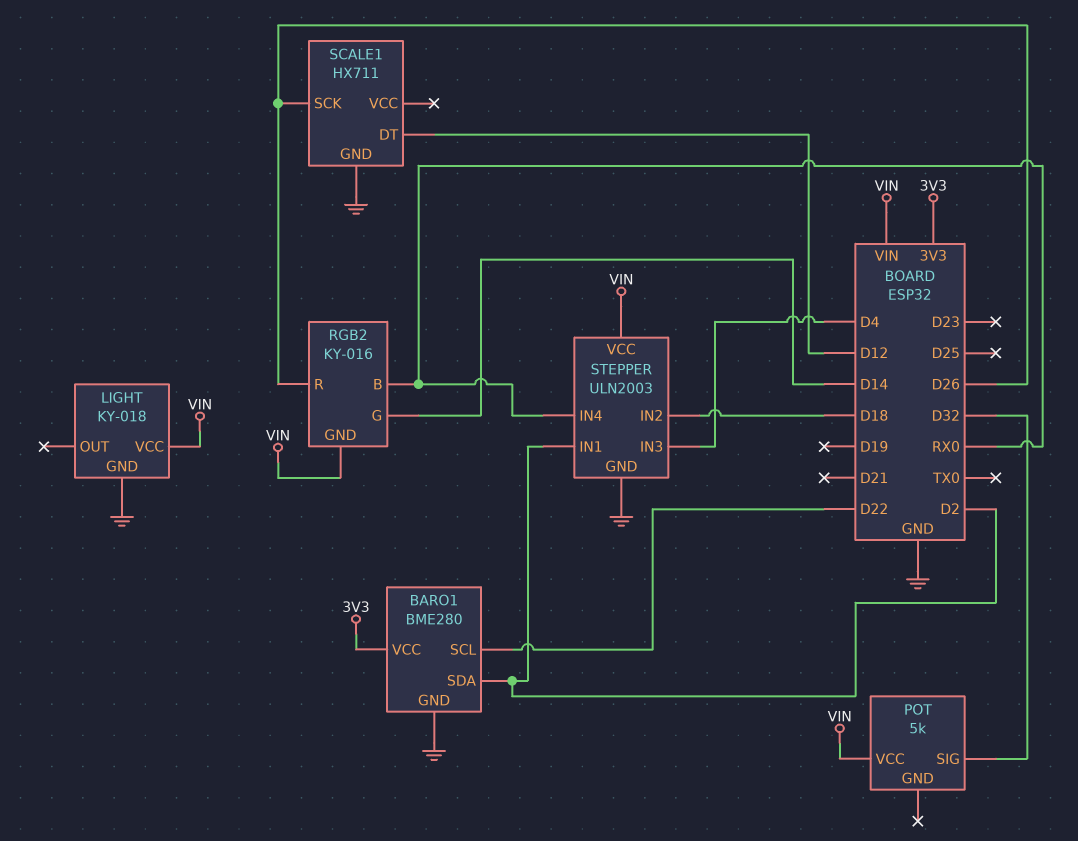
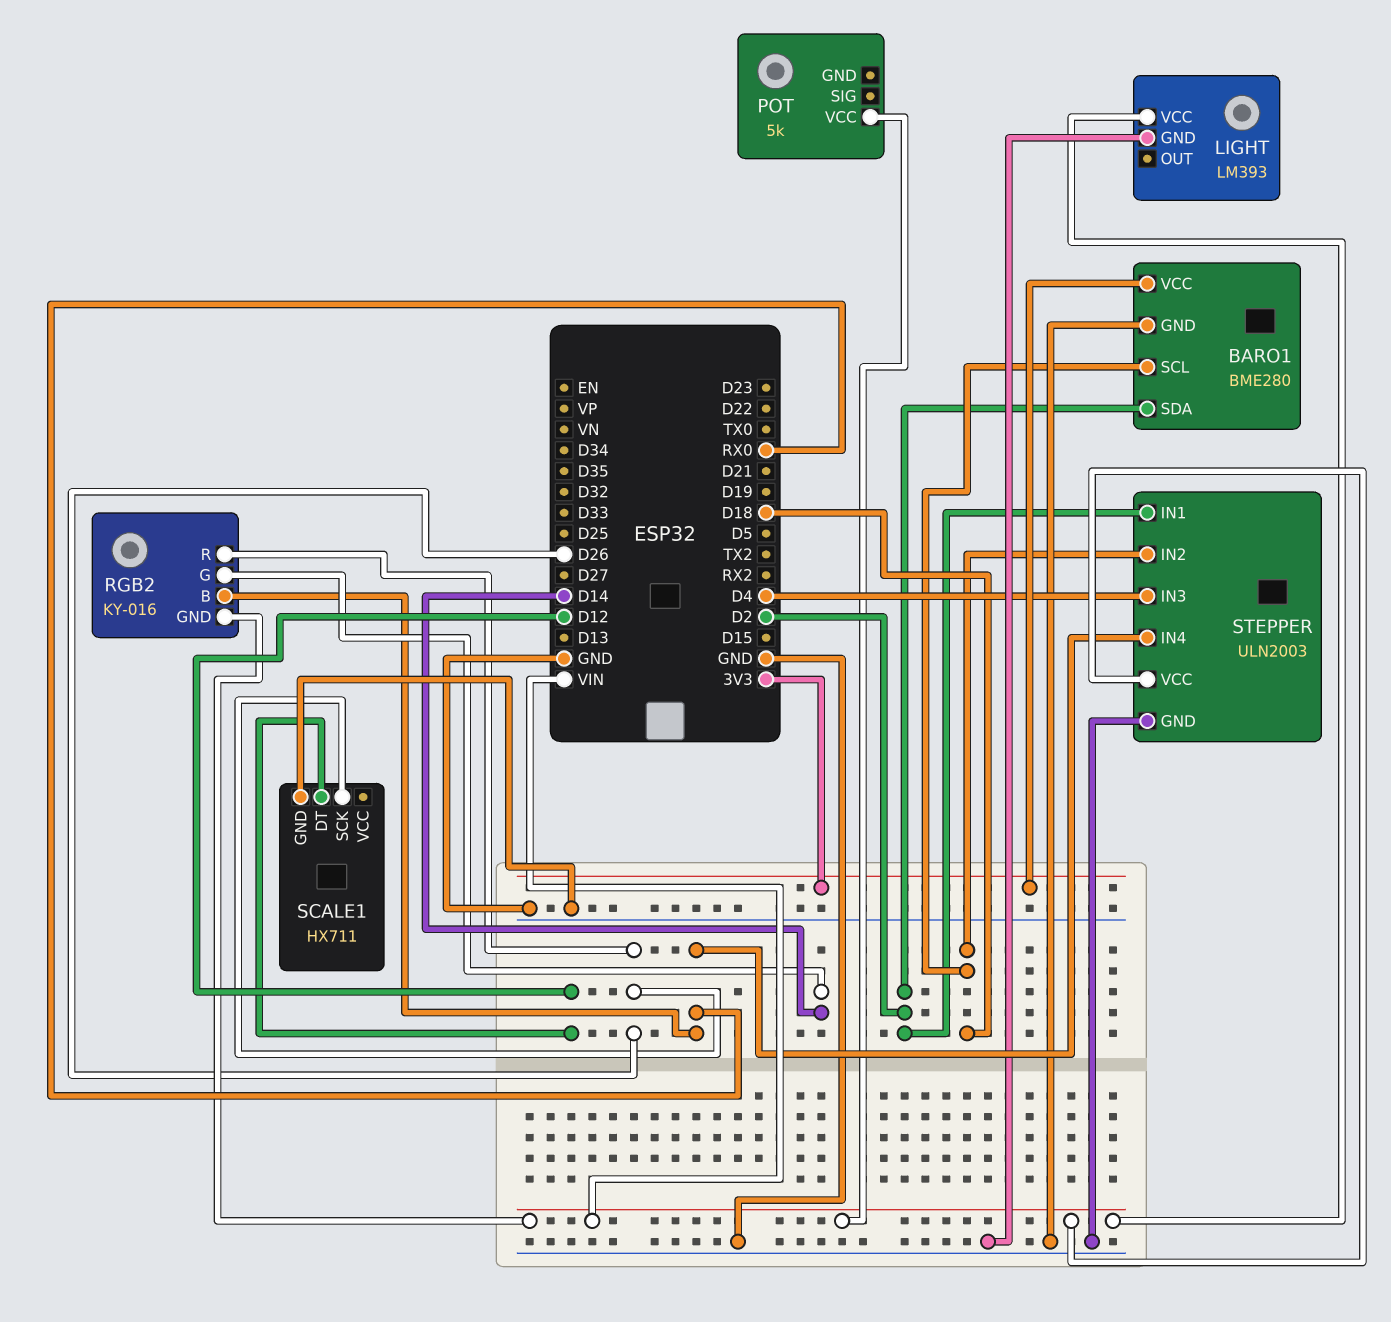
BARO1 pin SCL: D22 -> D18
LIGHT: KY-018 -> LM393
POT pin SIG: D32 -> none

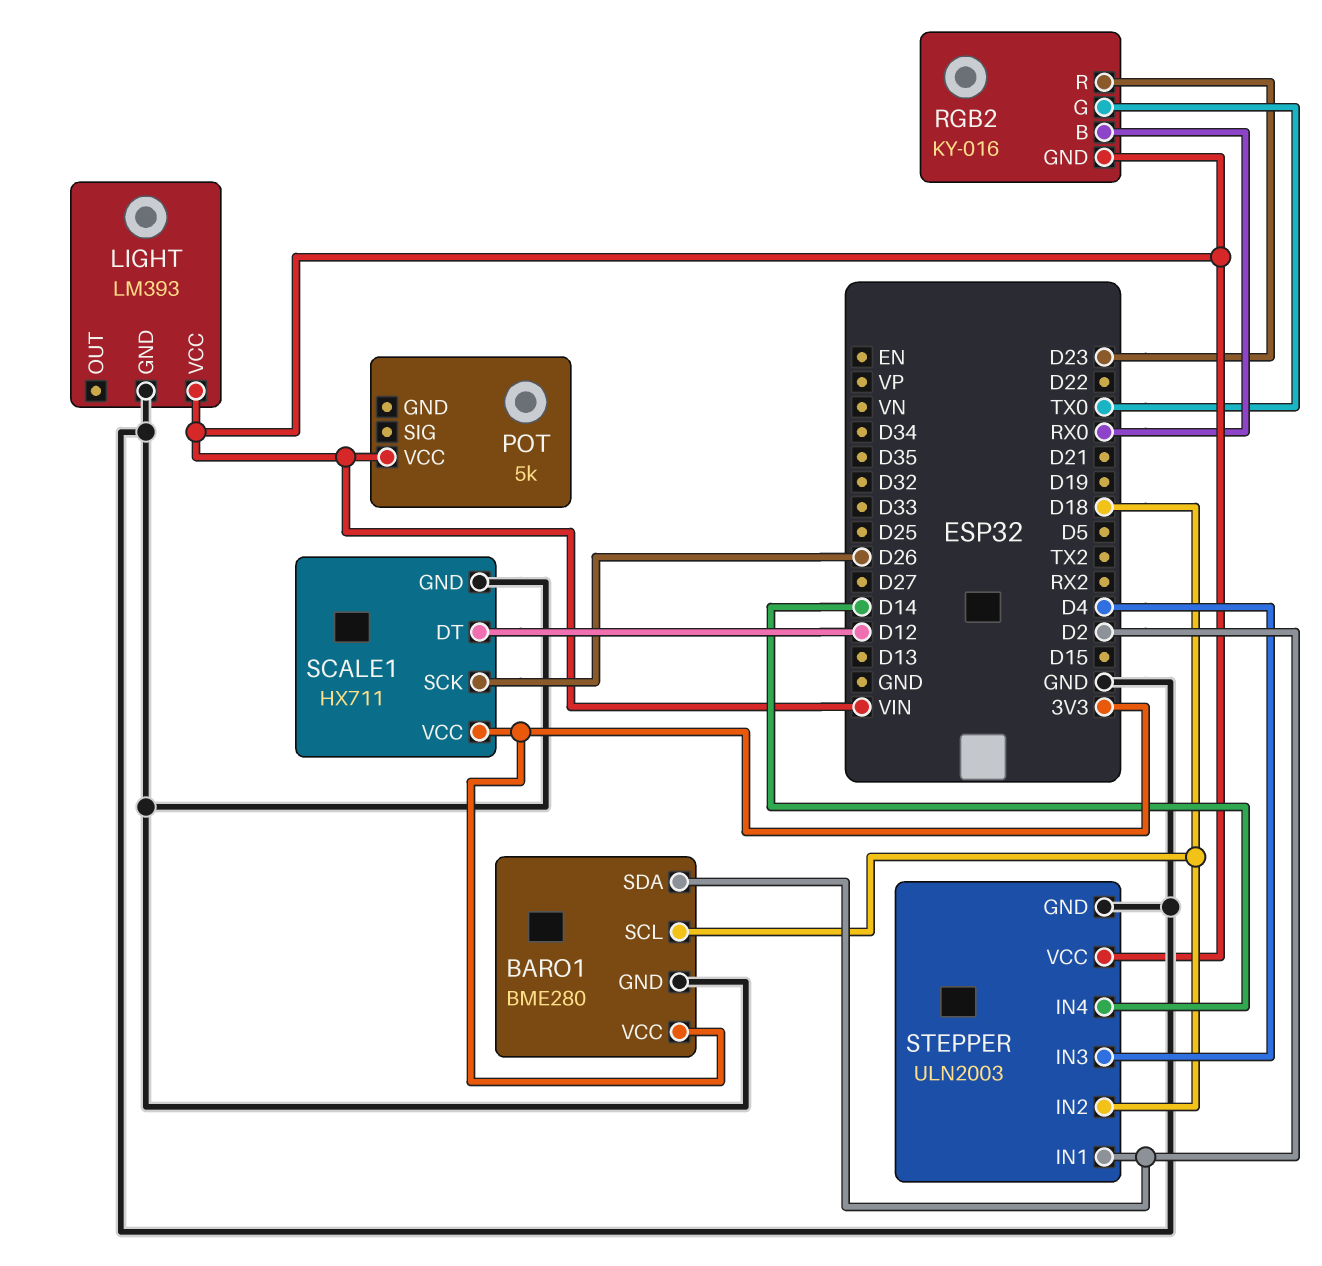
RGB2 pin G: D14 -> TX0
RGB2 pin R: D26 -> D23
SCALE1 pin VCC: none -> 3V3
STEPPER pin IN4: RX0 -> D14

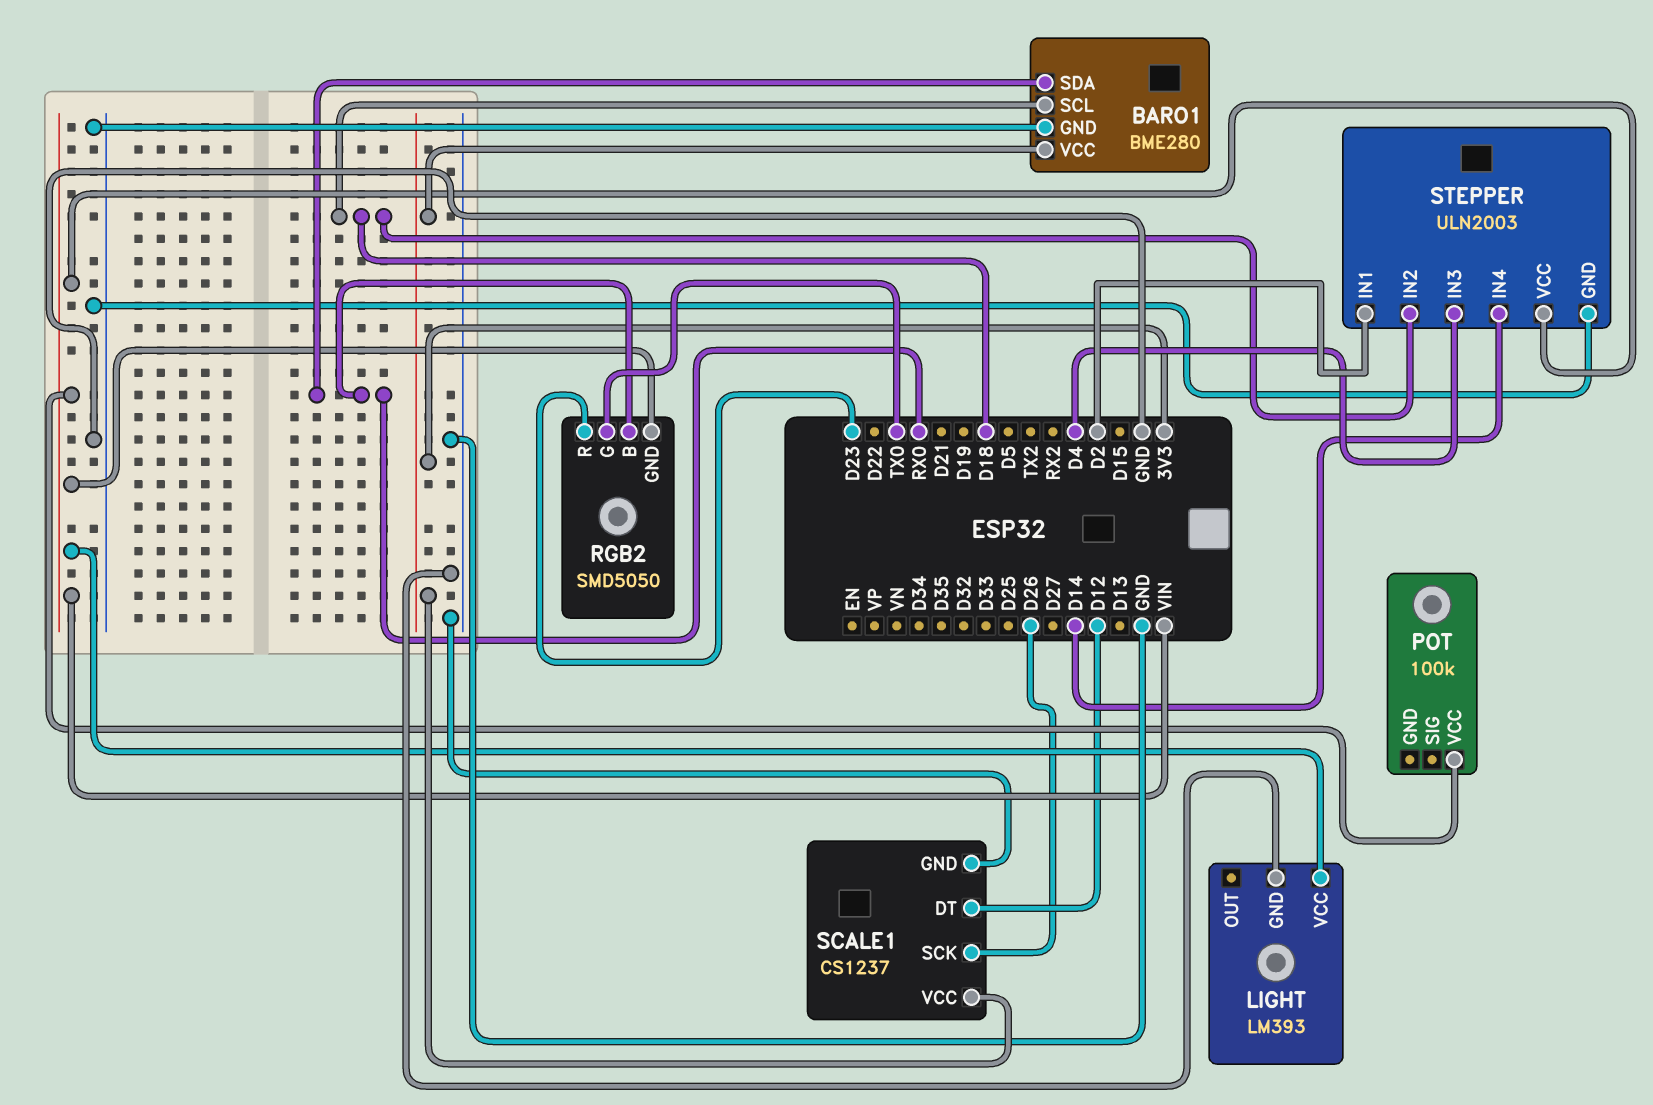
BARO1 pin SDA: D2 -> RX0
POT: 5k -> 100k
RGB2: KY-016 -> SMD5050
SCALE1: HX711 -> CS1237

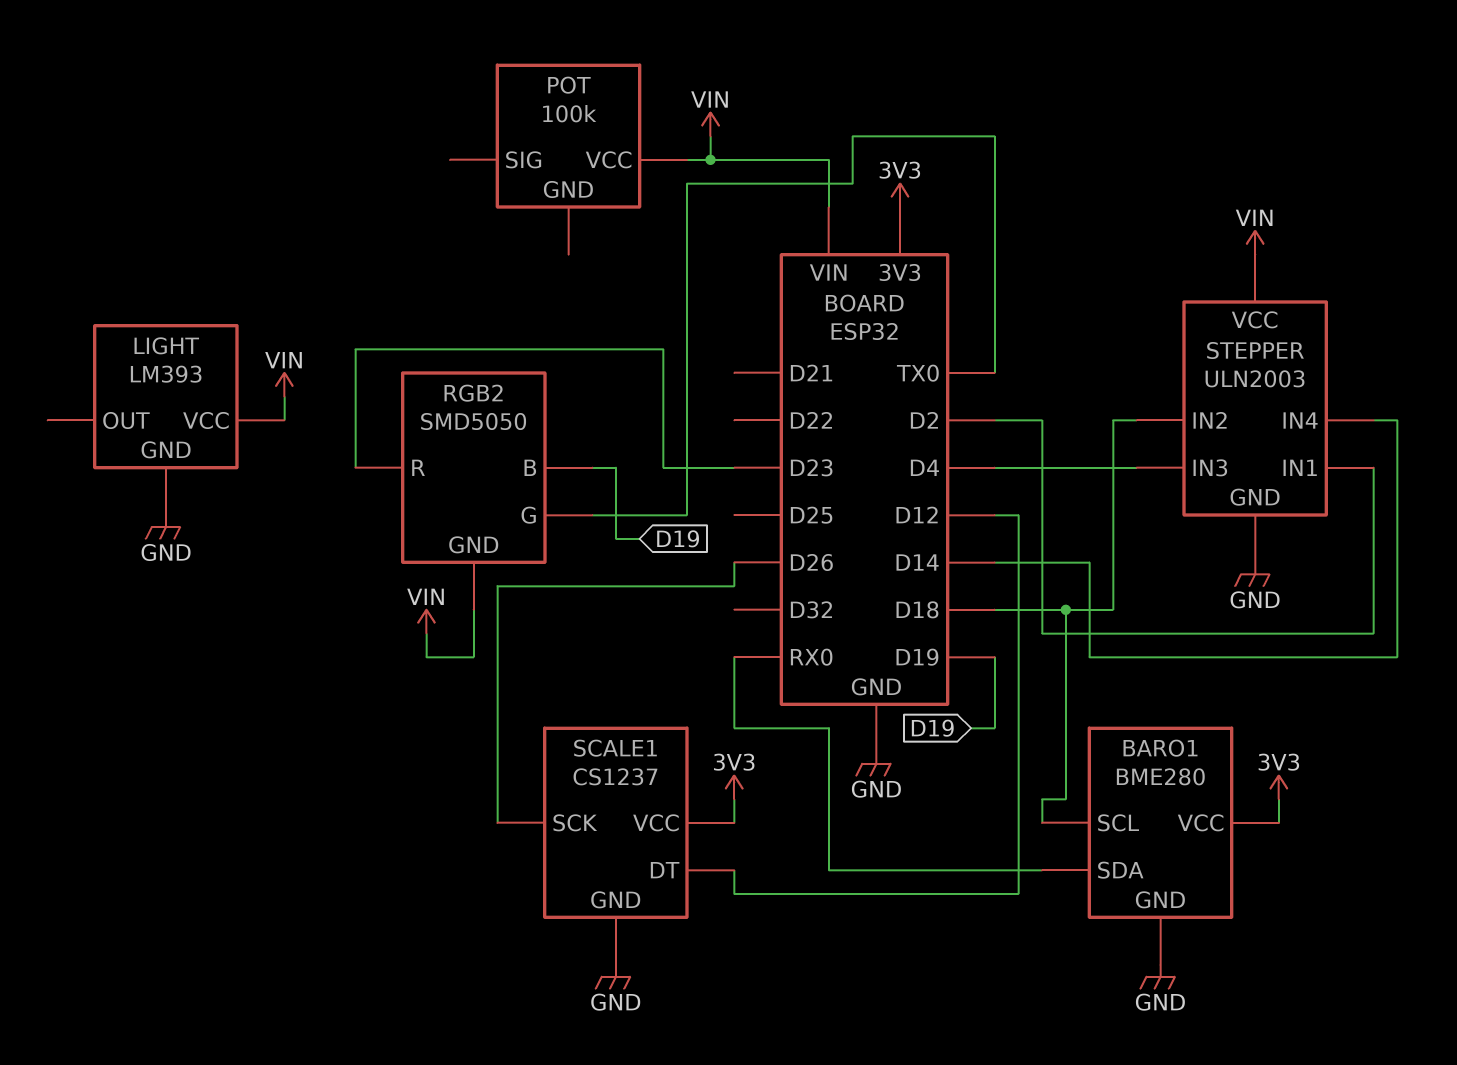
RGB2 pin B: RX0 -> D19

